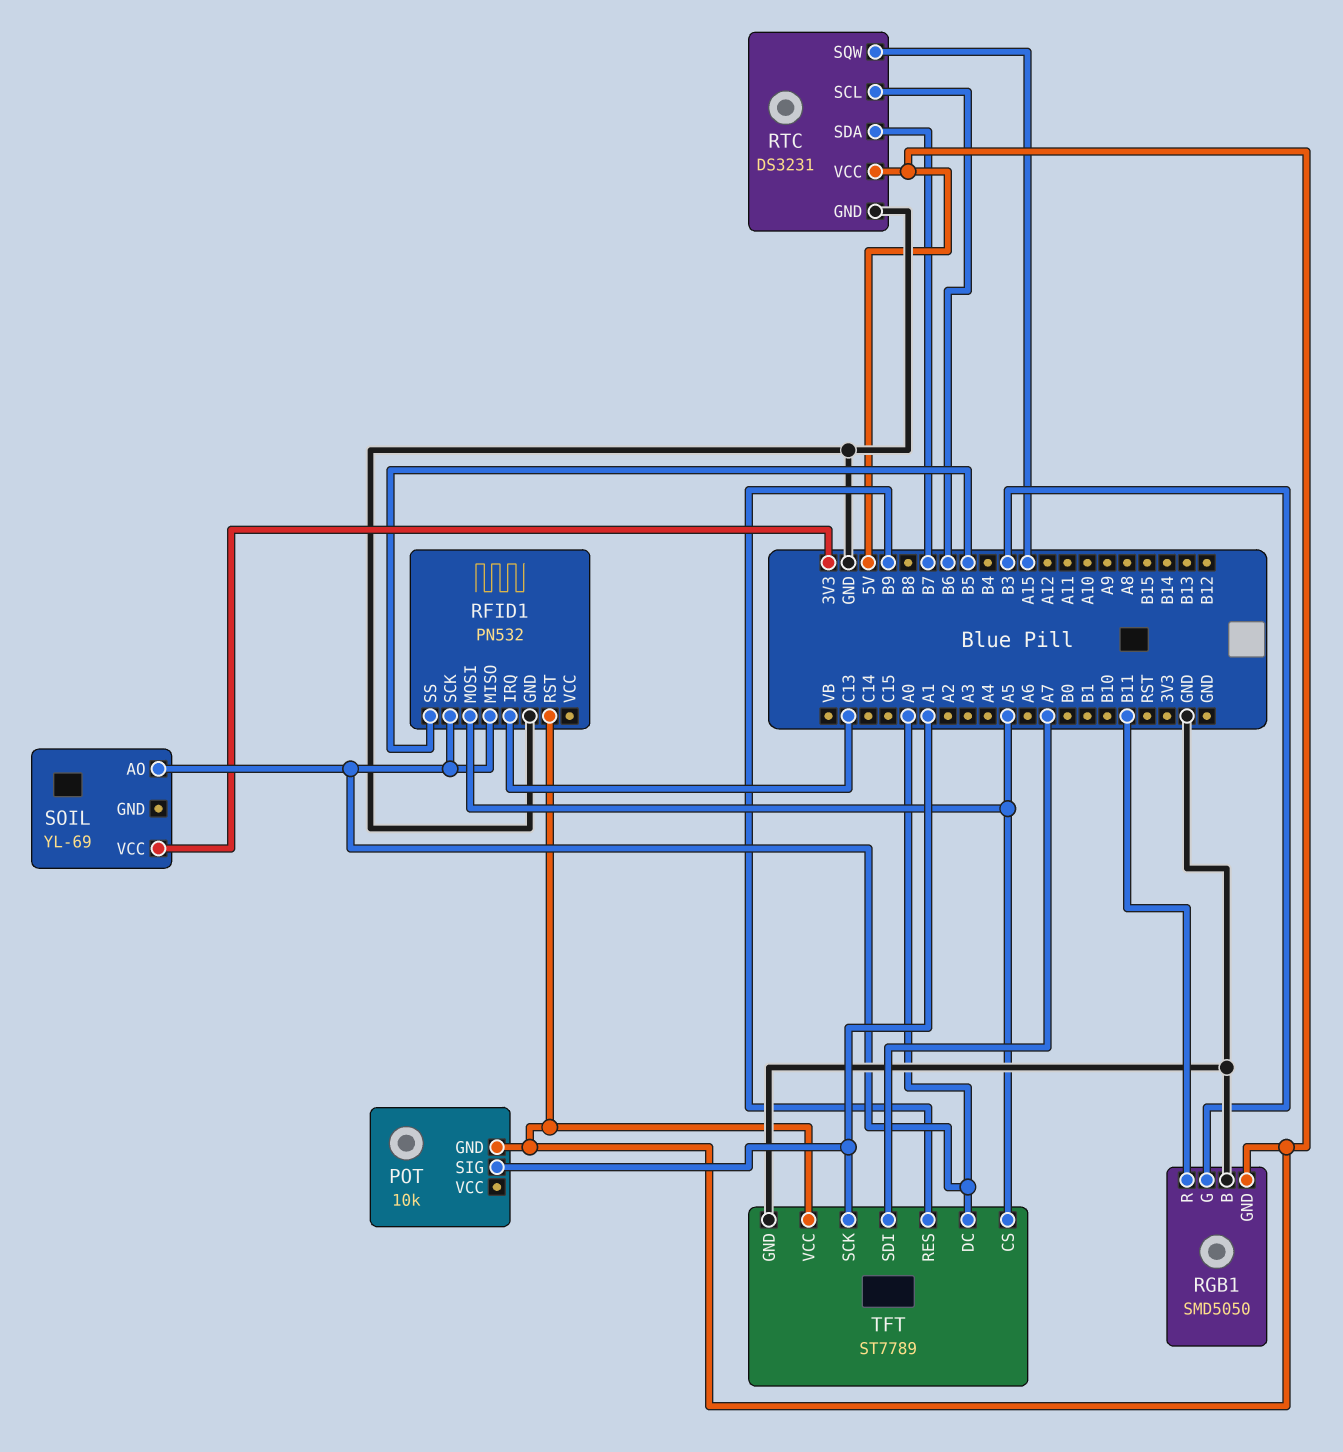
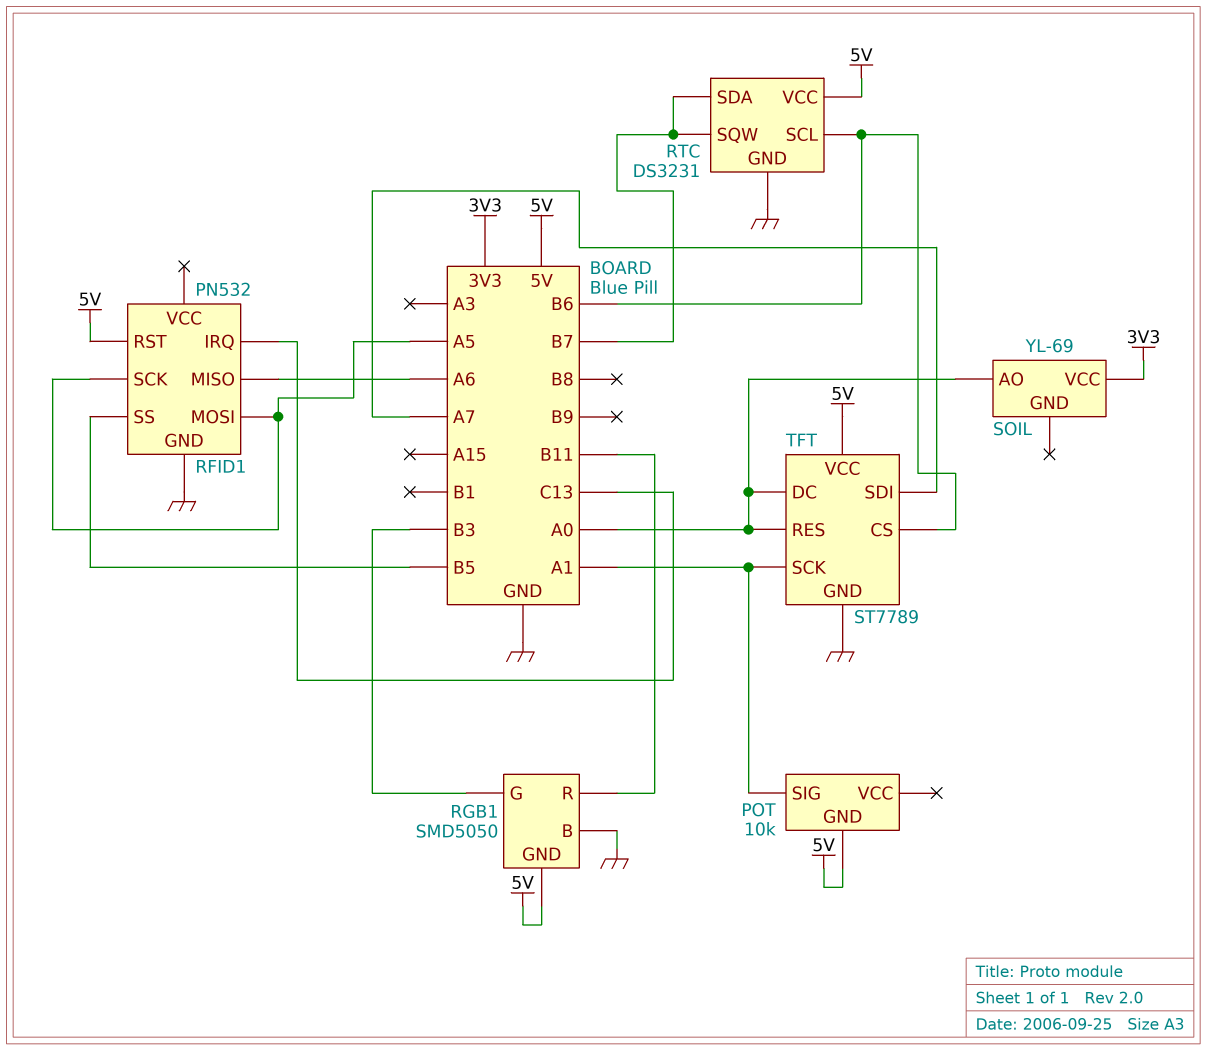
RFID1 pin MISO: A0 -> A6
RFID1 pin SCK: A0 -> A5
RTC pin SQW: A15 -> B7
TFT pin CS: A5 -> B6
TFT pin RES: B9 -> A0

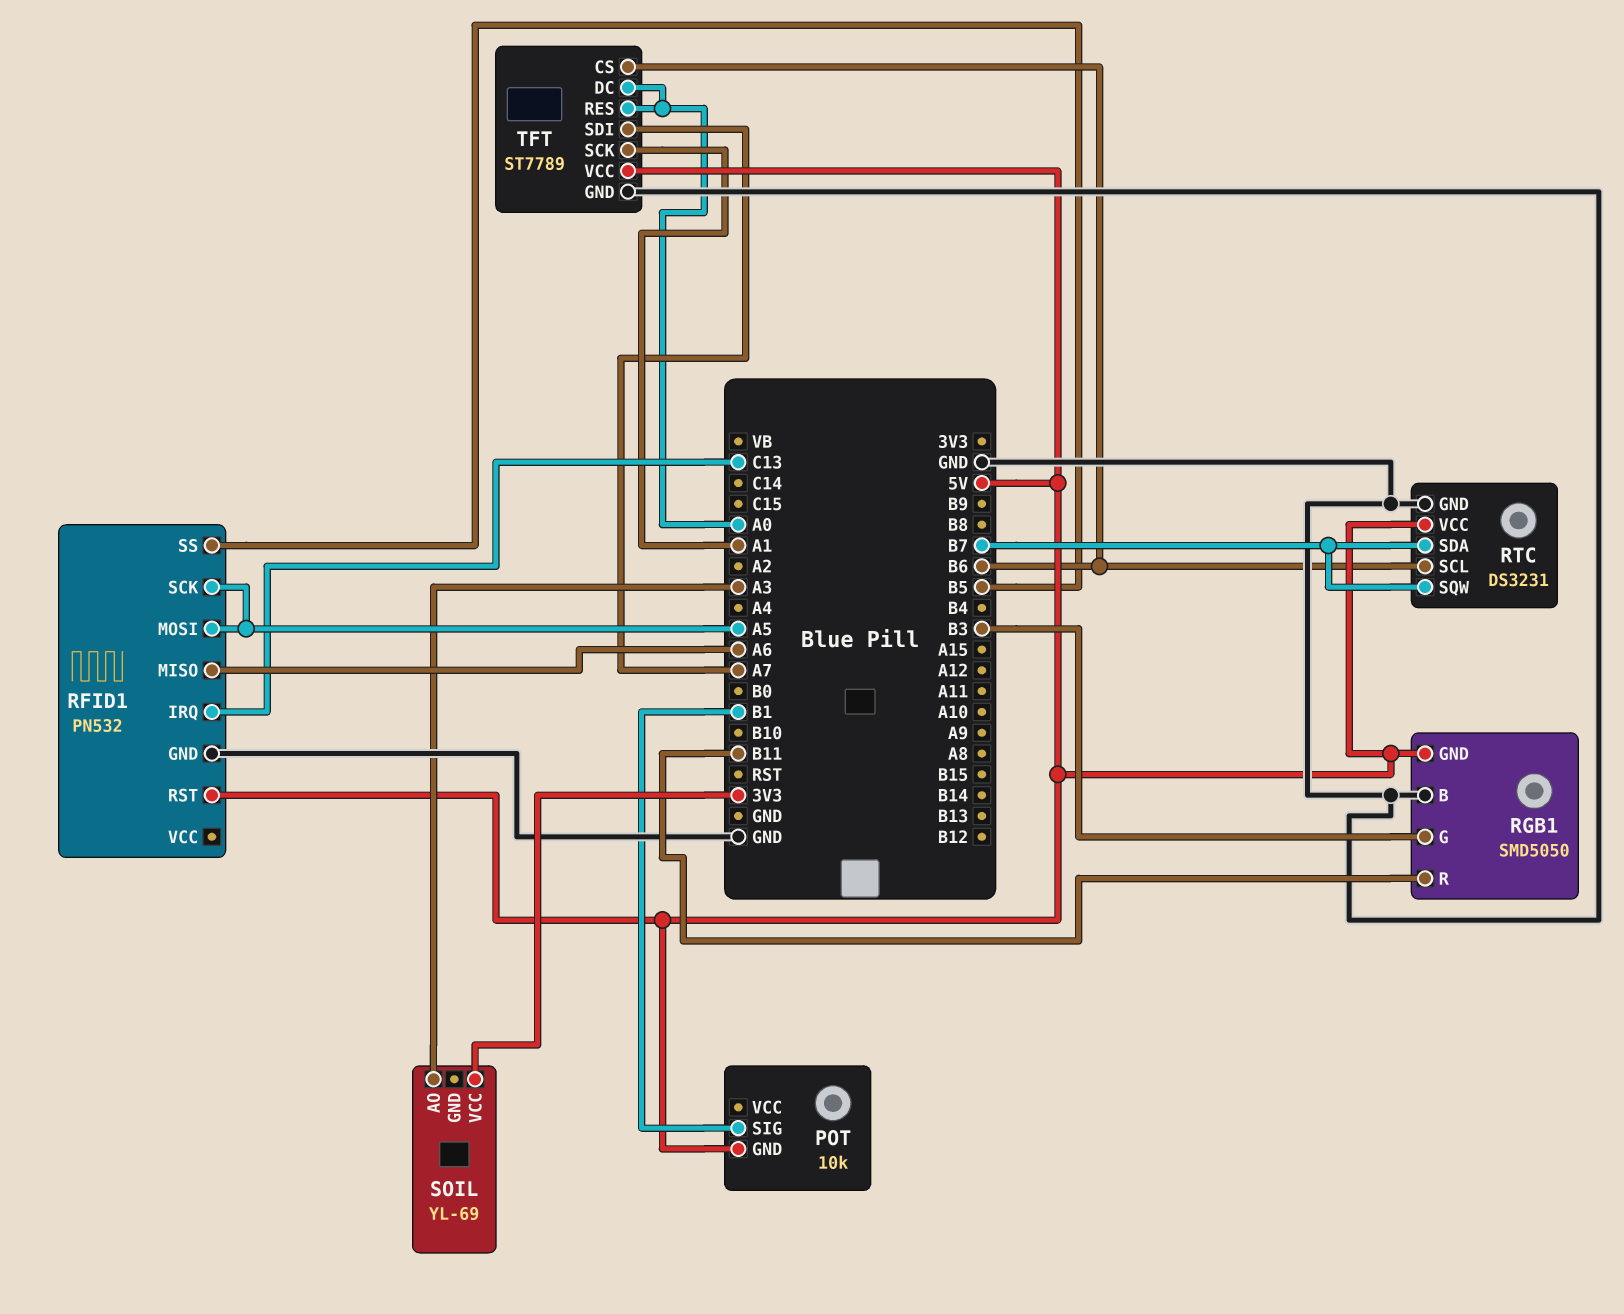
POT pin SIG: A1 -> B1
SOIL pin AO: A0 -> A3

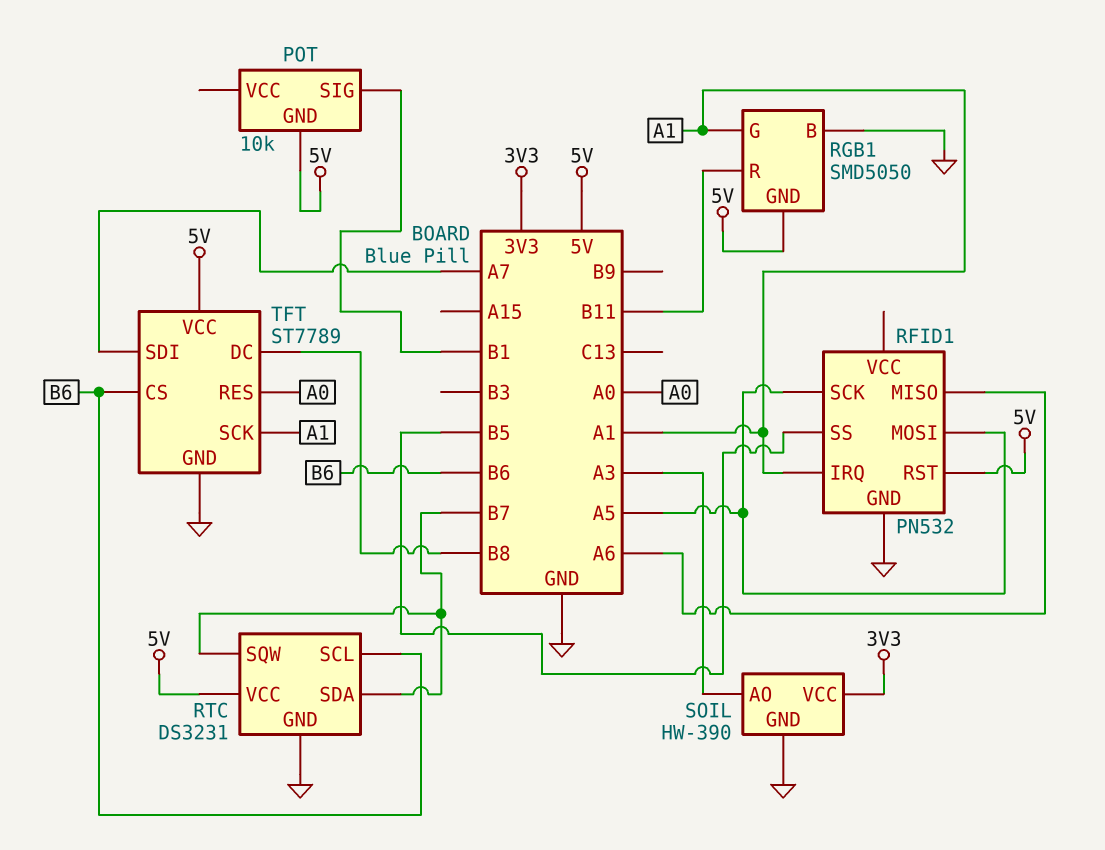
RFID1 pin IRQ: C13 -> A1
RGB1 pin G: B3 -> A1
SOIL: YL-69 -> HW-390
SOIL pin GND: none -> GND
TFT pin DC: A0 -> B8

